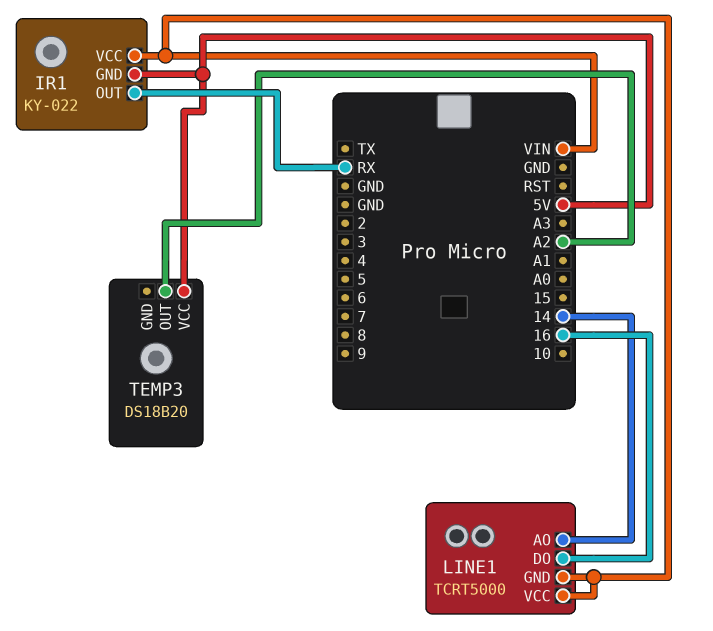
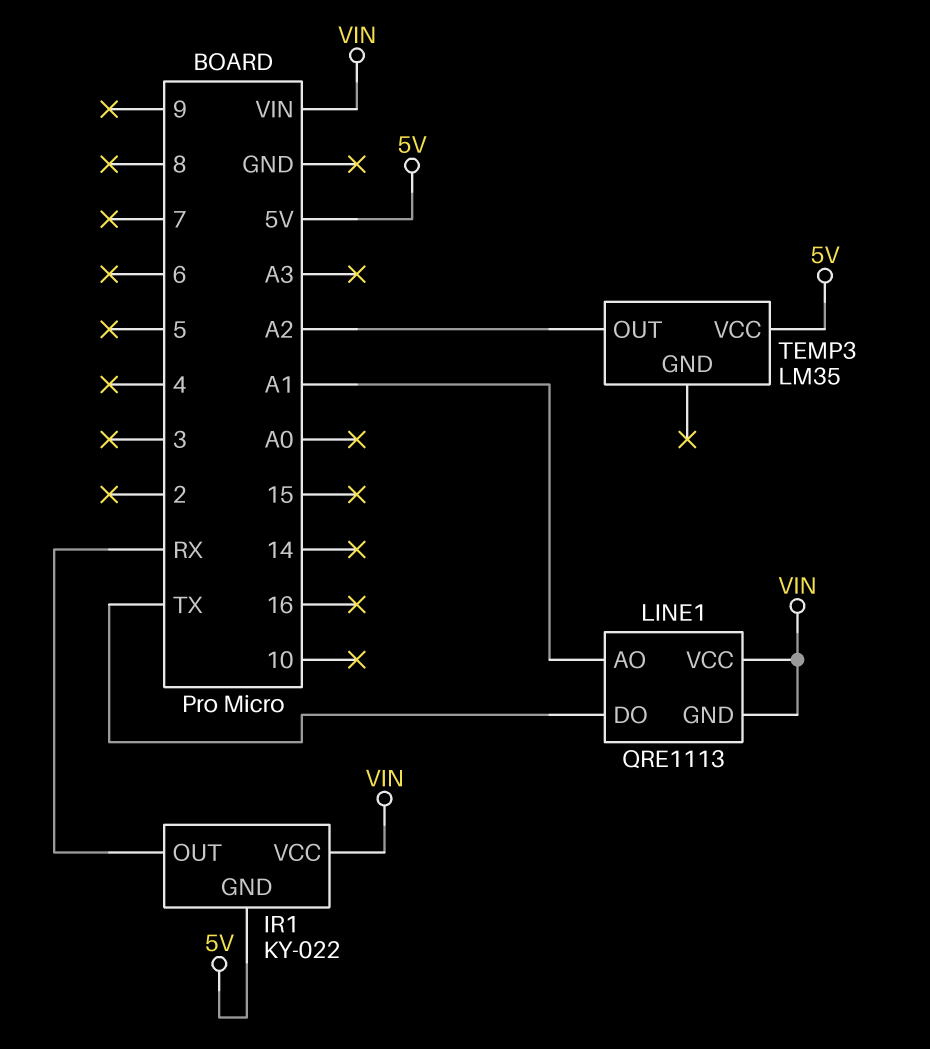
LINE1: TCRT5000 -> QRE1113
LINE1 pin AO: 14 -> A1
LINE1 pin DO: 16 -> TX
TEMP3: DS18B20 -> LM35

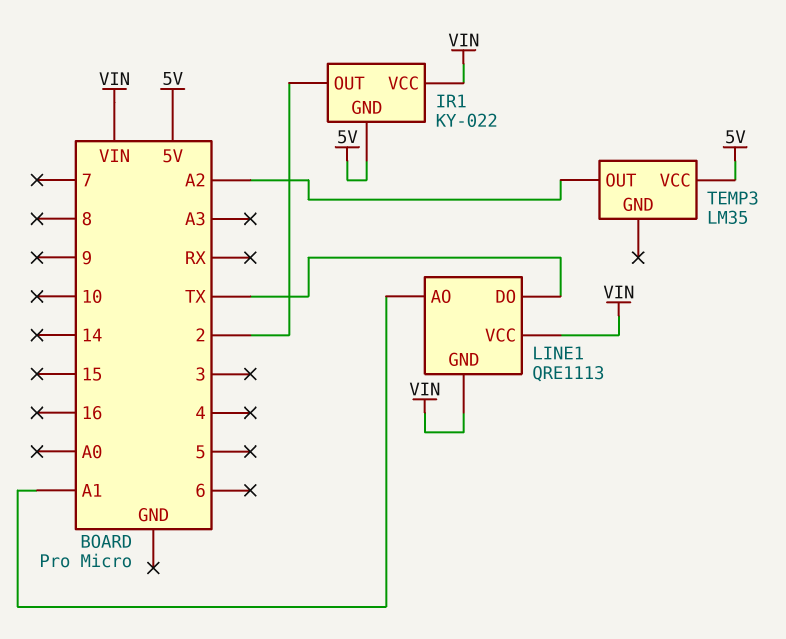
IR1 pin OUT: RX -> 2

